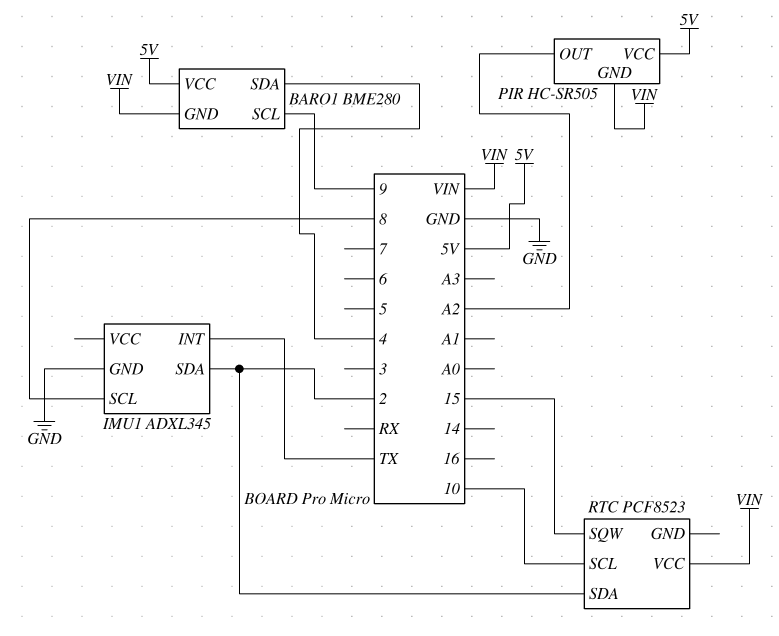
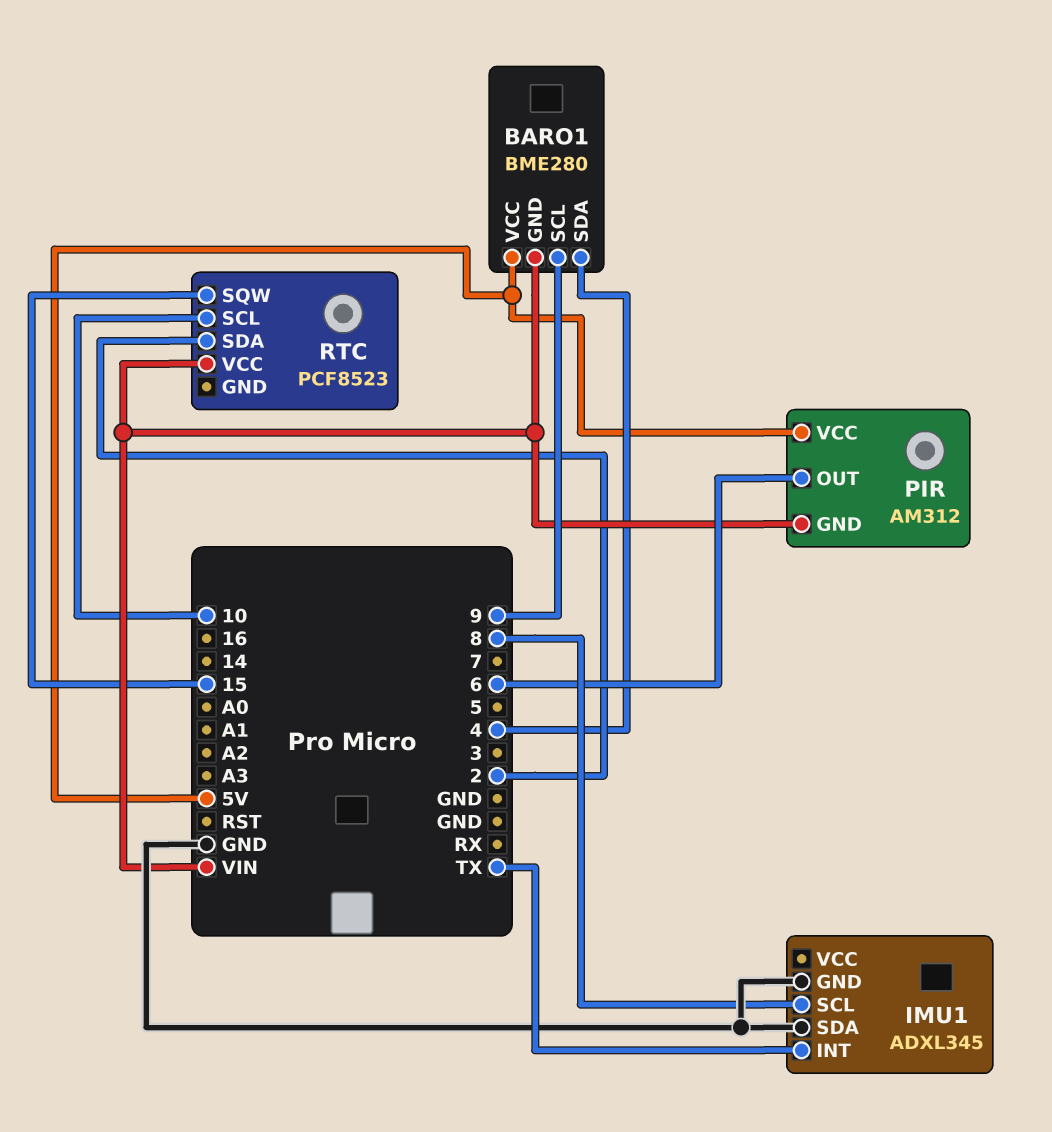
IMU1 pin SDA: 2 -> GND
PIR: HC-SR505 -> AM312
PIR pin OUT: A2 -> 6

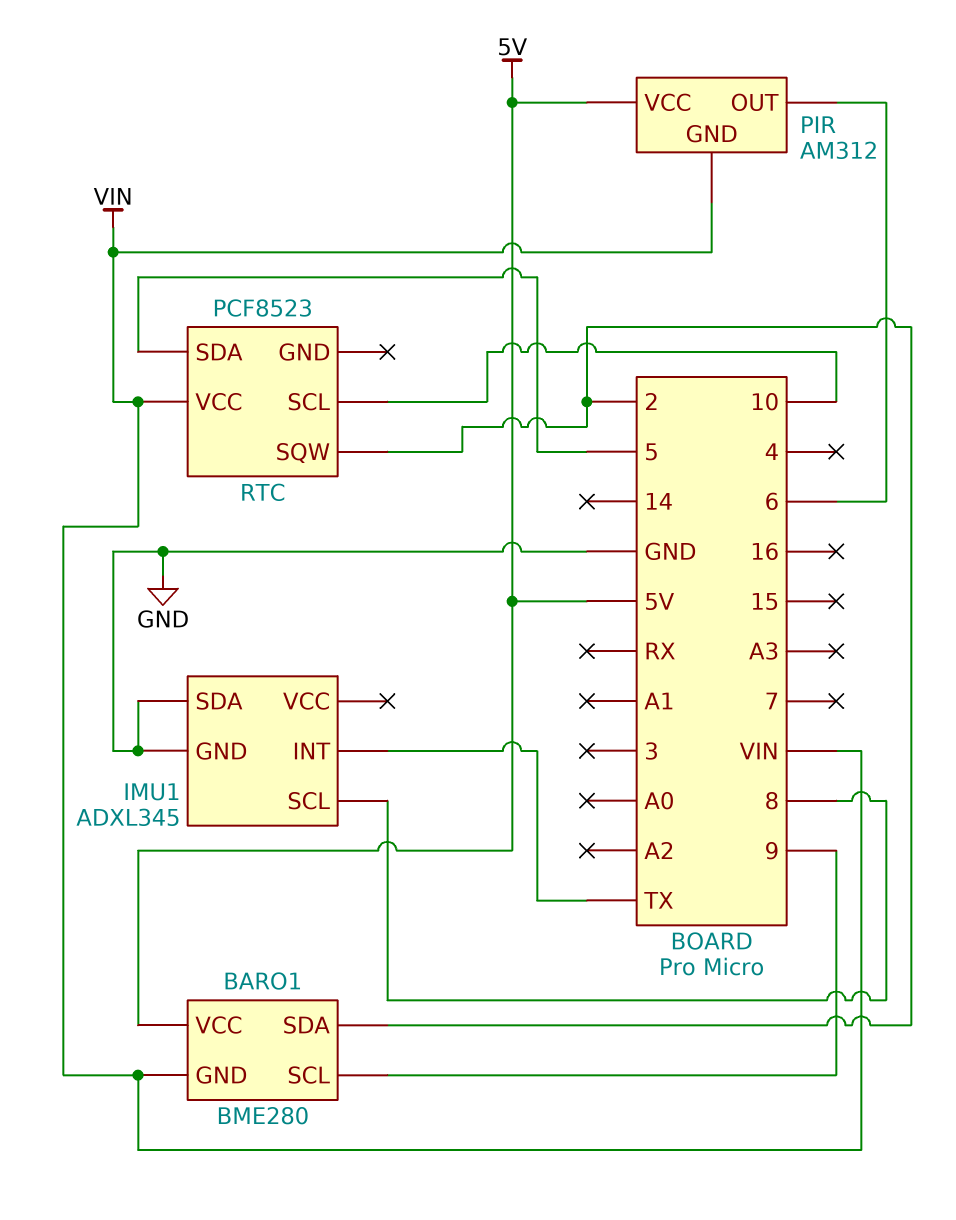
BARO1 pin SDA: 4 -> 2
RTC pin SDA: 2 -> 5
RTC pin SQW: 15 -> 2

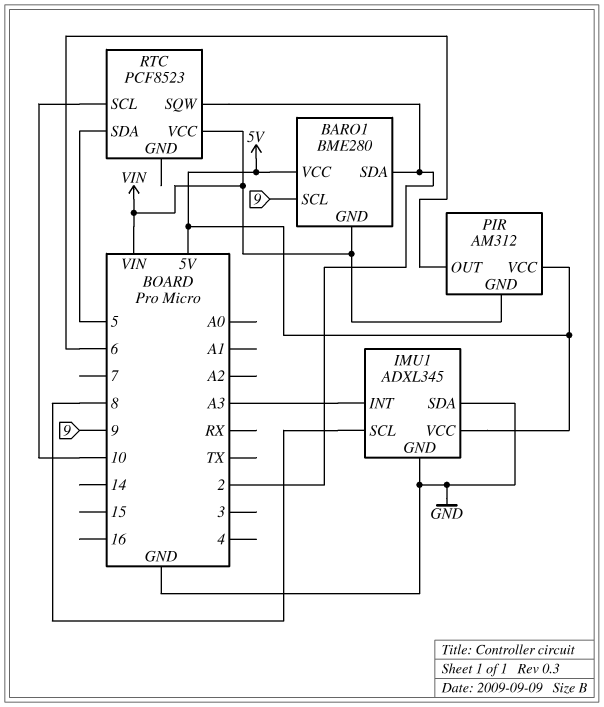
IMU1 pin INT: TX -> A3
IMU1 pin VCC: none -> 5V

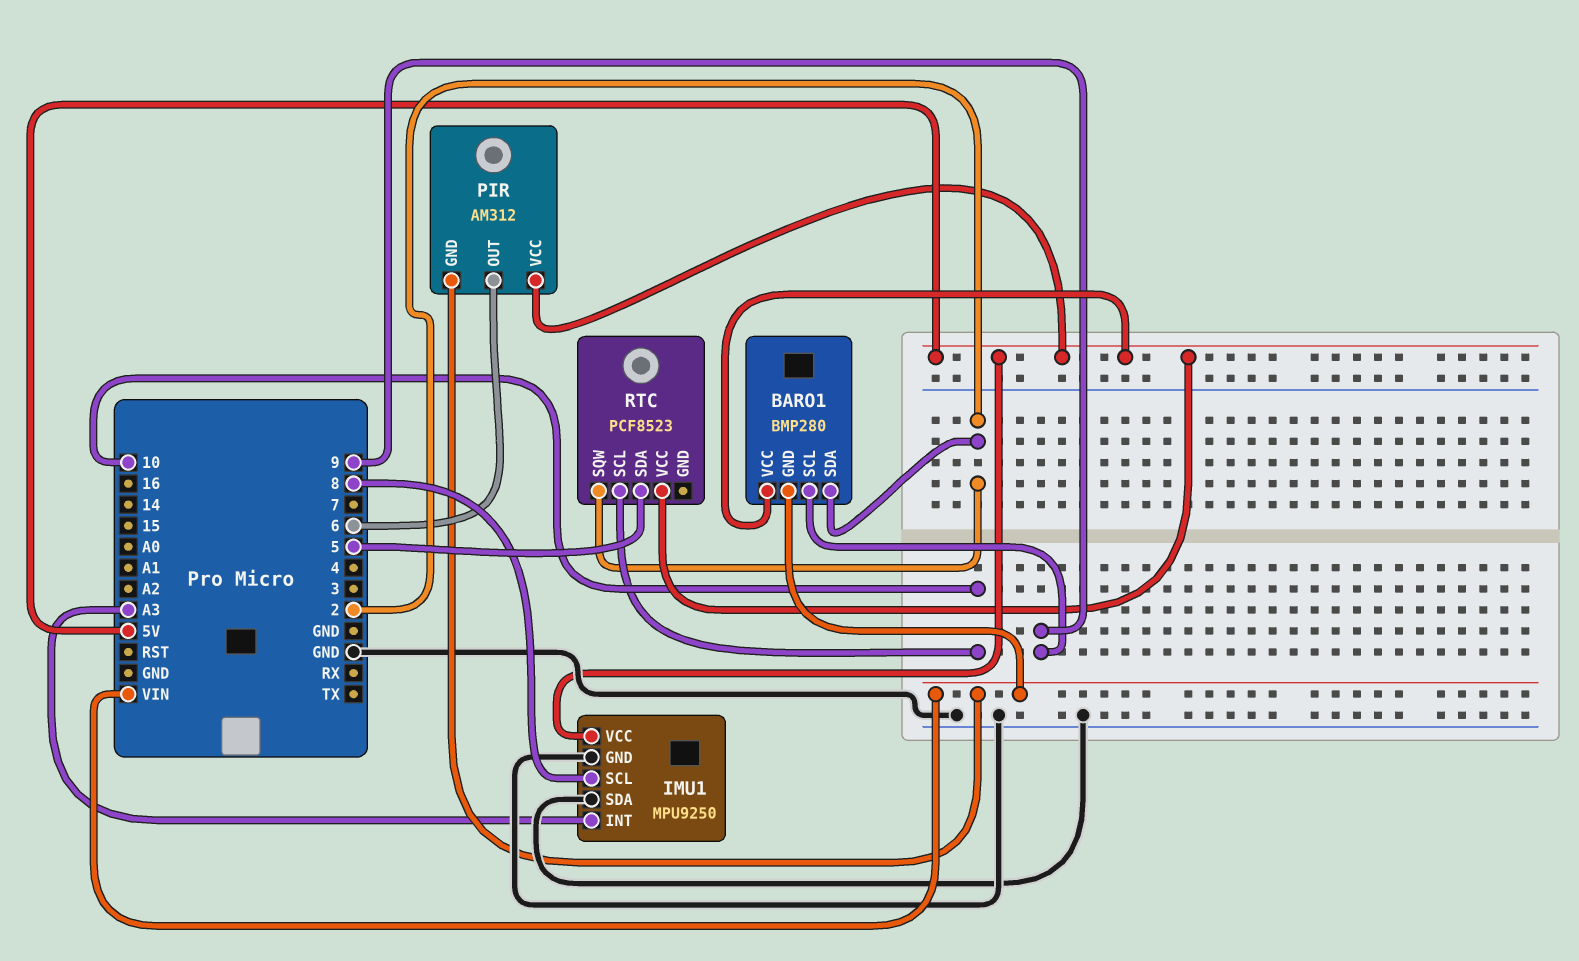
BARO1: BME280 -> BMP280
IMU1: ADXL345 -> MPU9250
RTC pin VCC: VIN -> 5V

